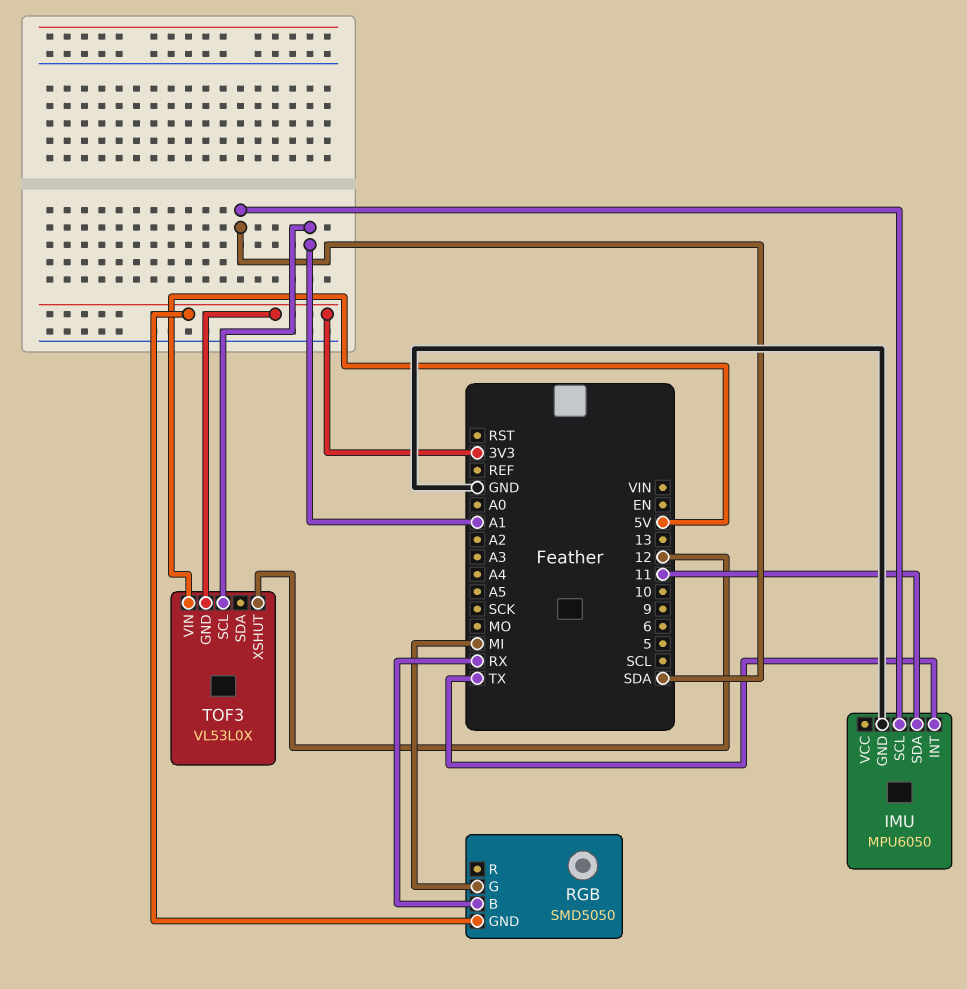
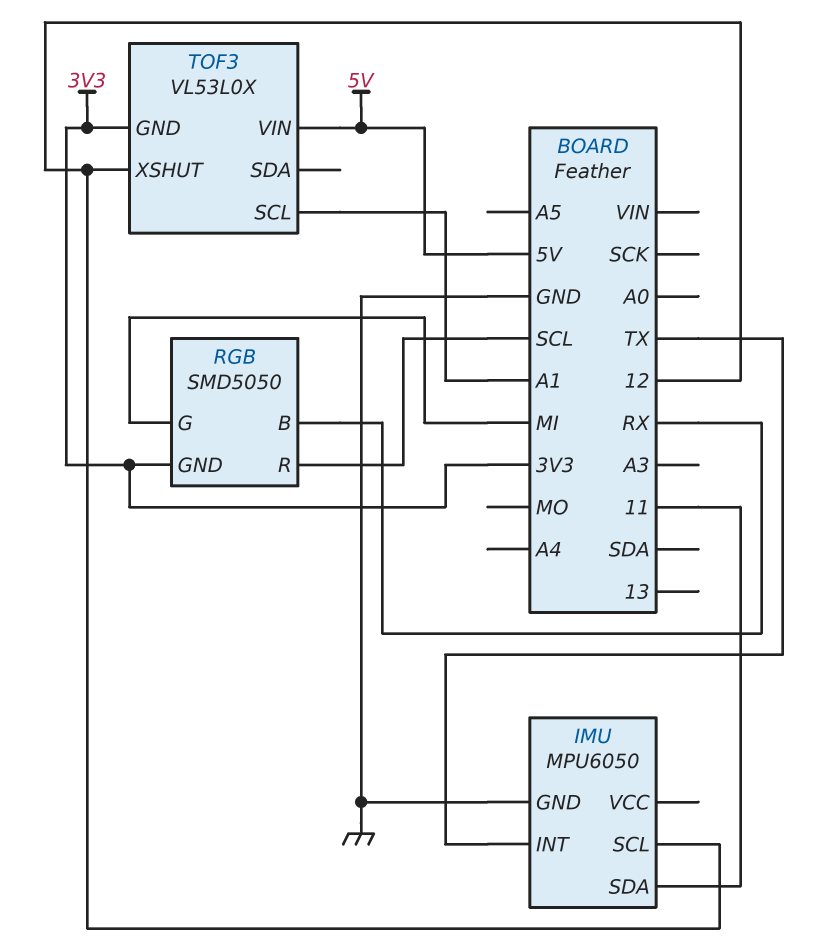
IMU pin SCL: SDA -> 12
RGB pin R: none -> SCL

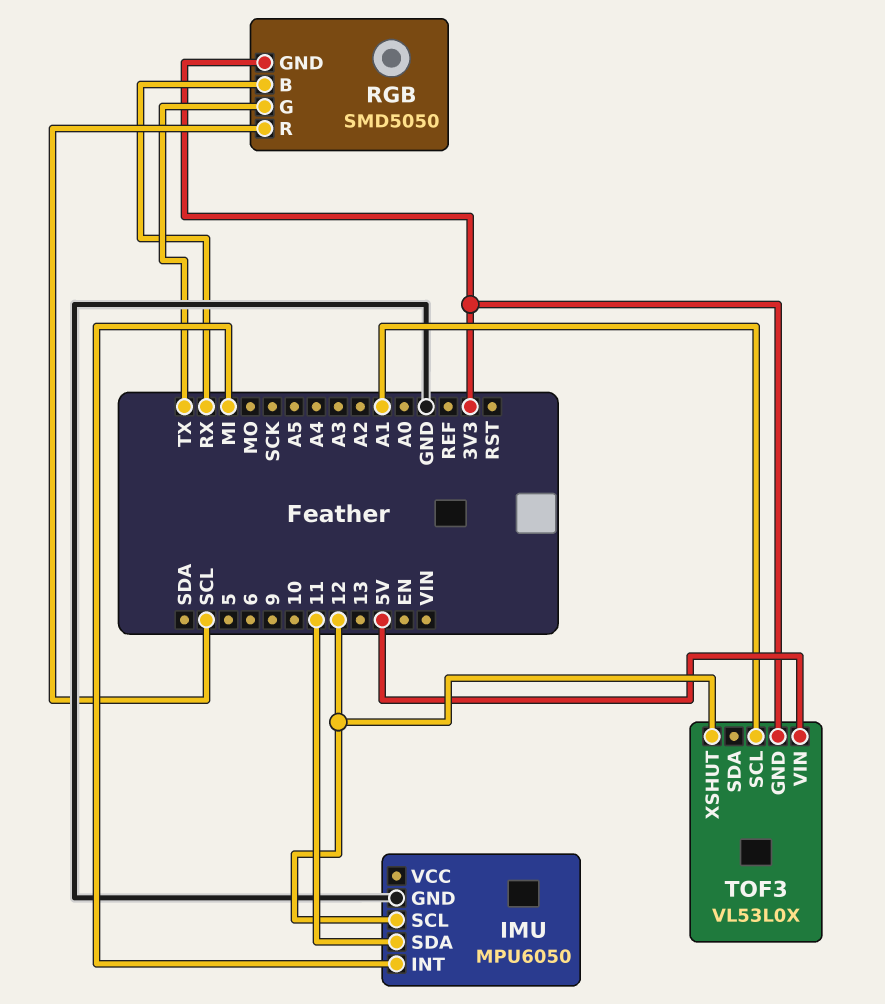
IMU pin INT: TX -> MI
RGB pin G: MI -> TX

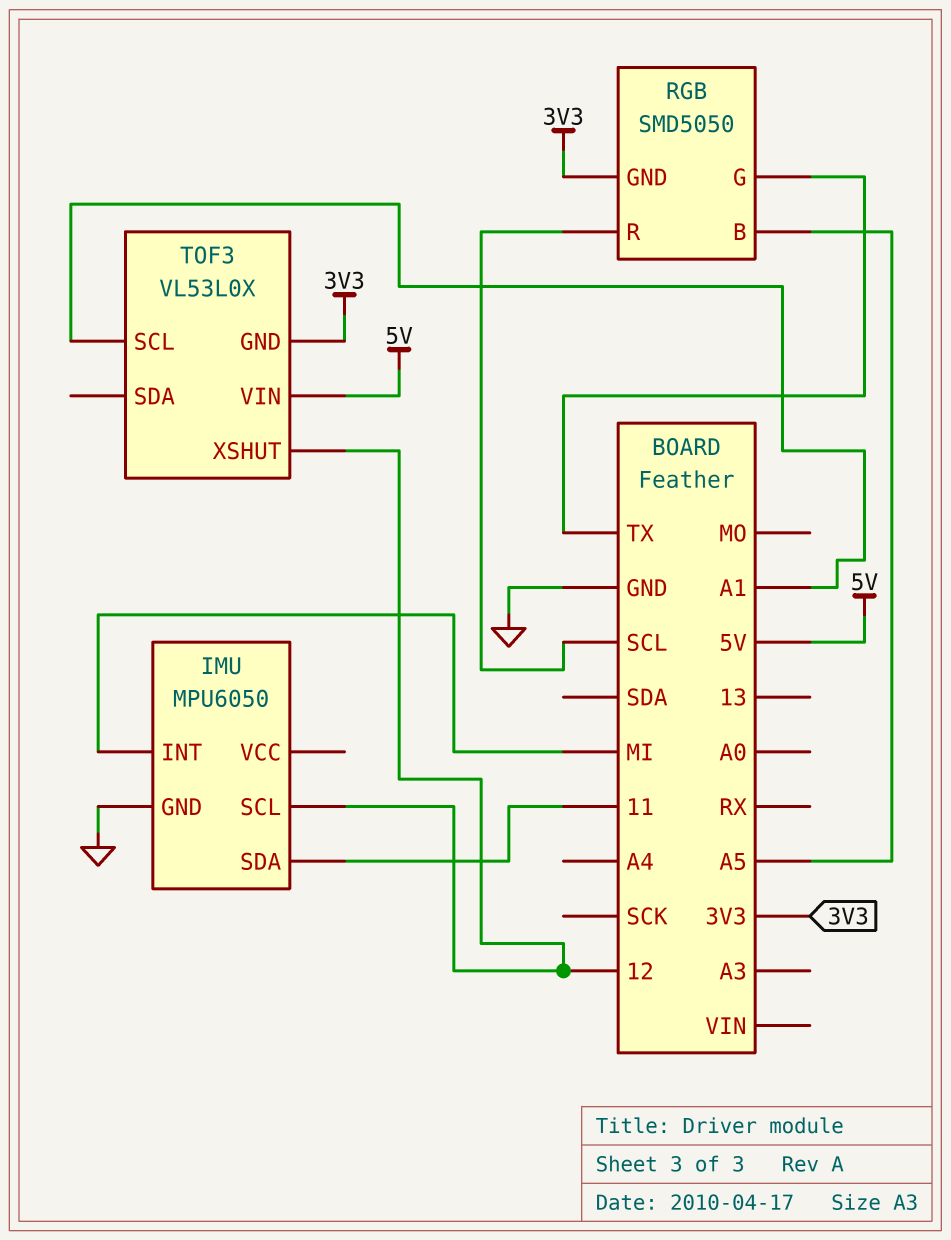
RGB pin B: RX -> A5

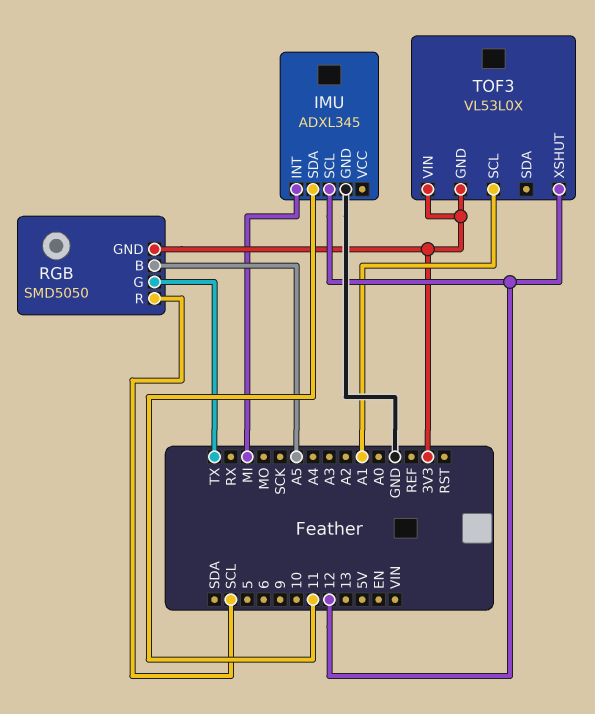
IMU: MPU6050 -> ADXL345
TOF3 pin VIN: 5V -> 3V3

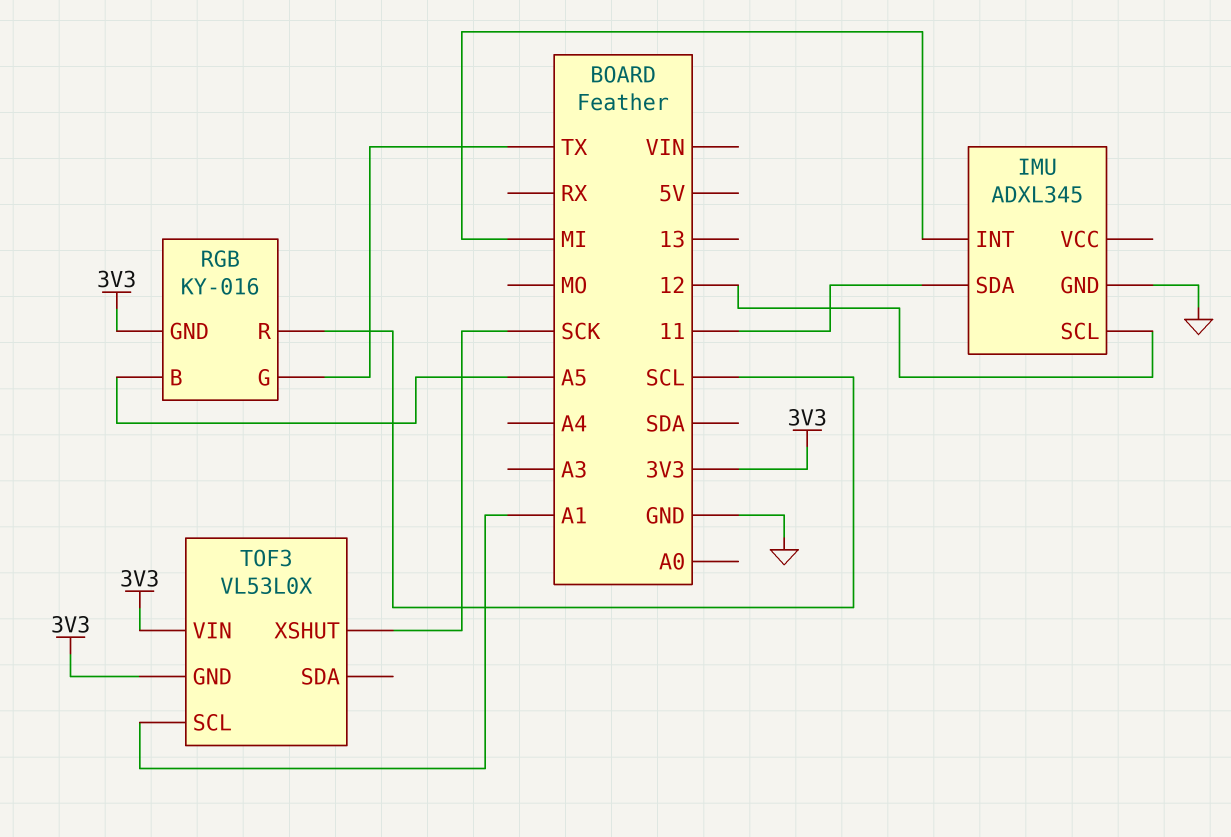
RGB: SMD5050 -> KY-016
TOF3 pin XSHUT: 12 -> SCK

